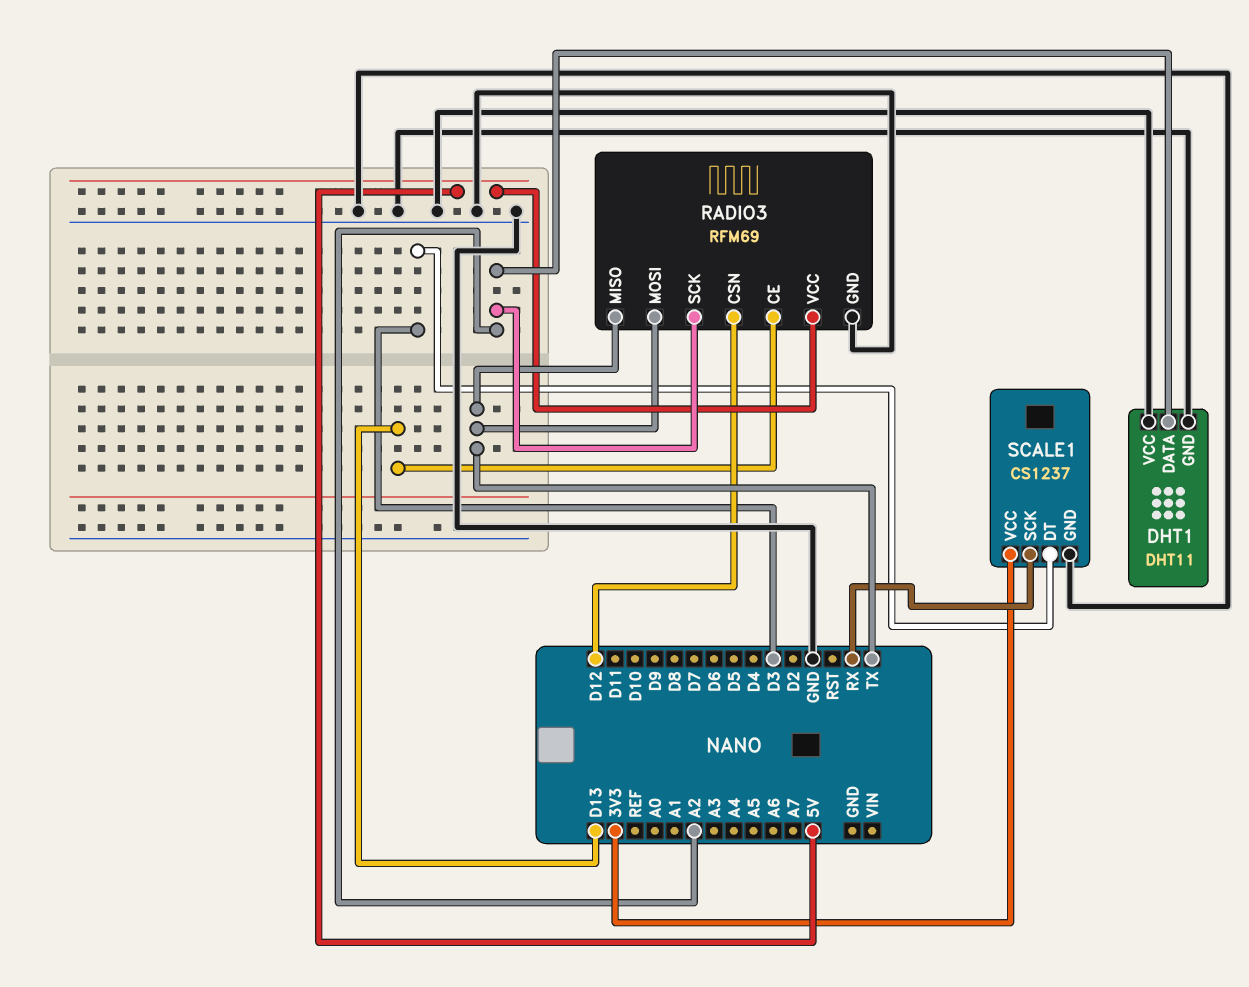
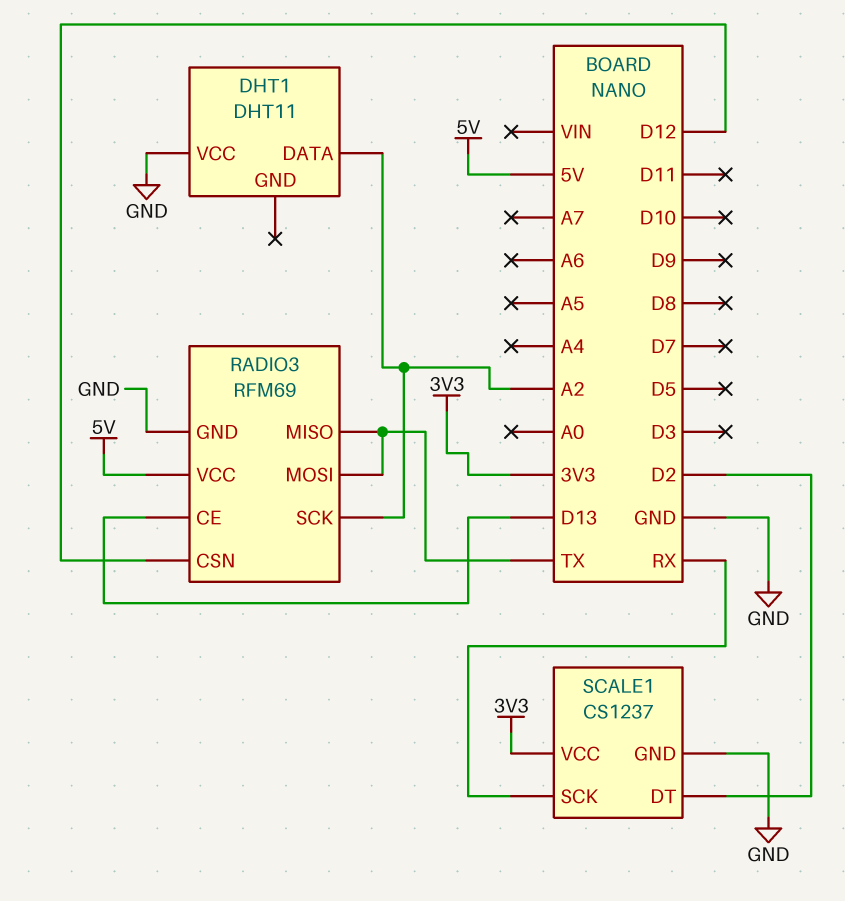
DHT1 pin GND: GND -> none
SCALE1 pin DT: D3 -> D2

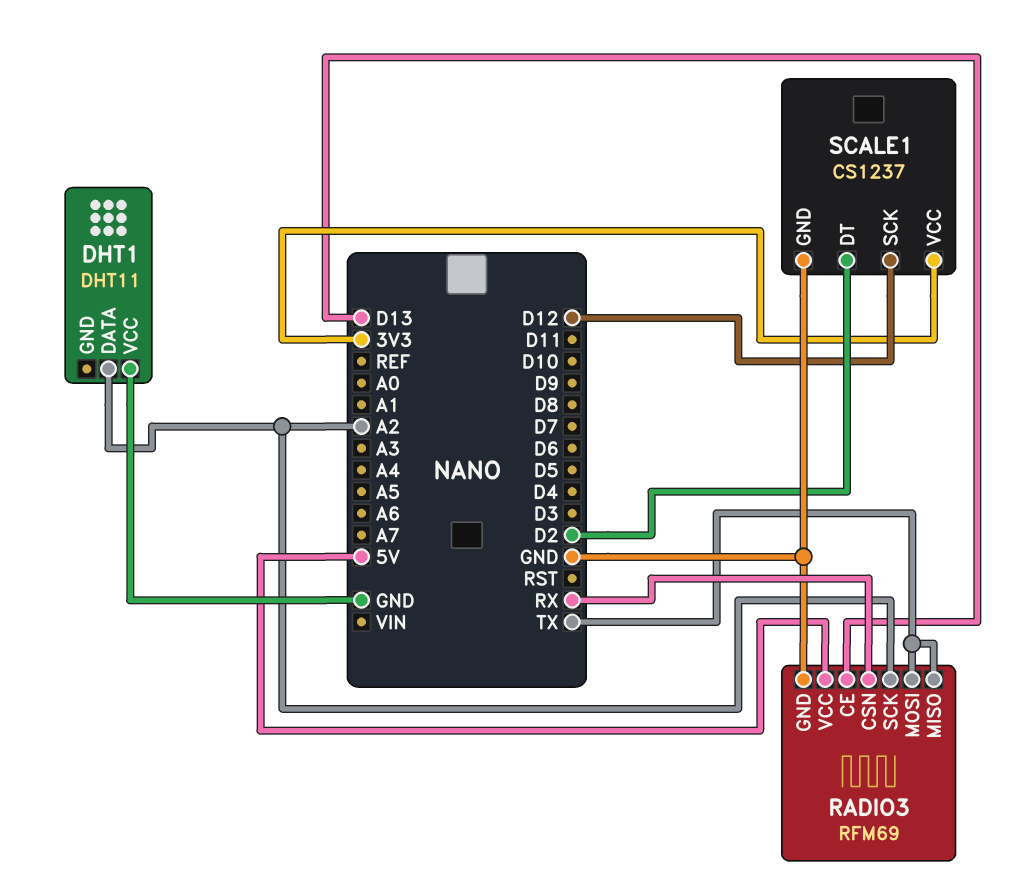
RADIO3 pin CSN: D12 -> RX
SCALE1 pin SCK: RX -> D12

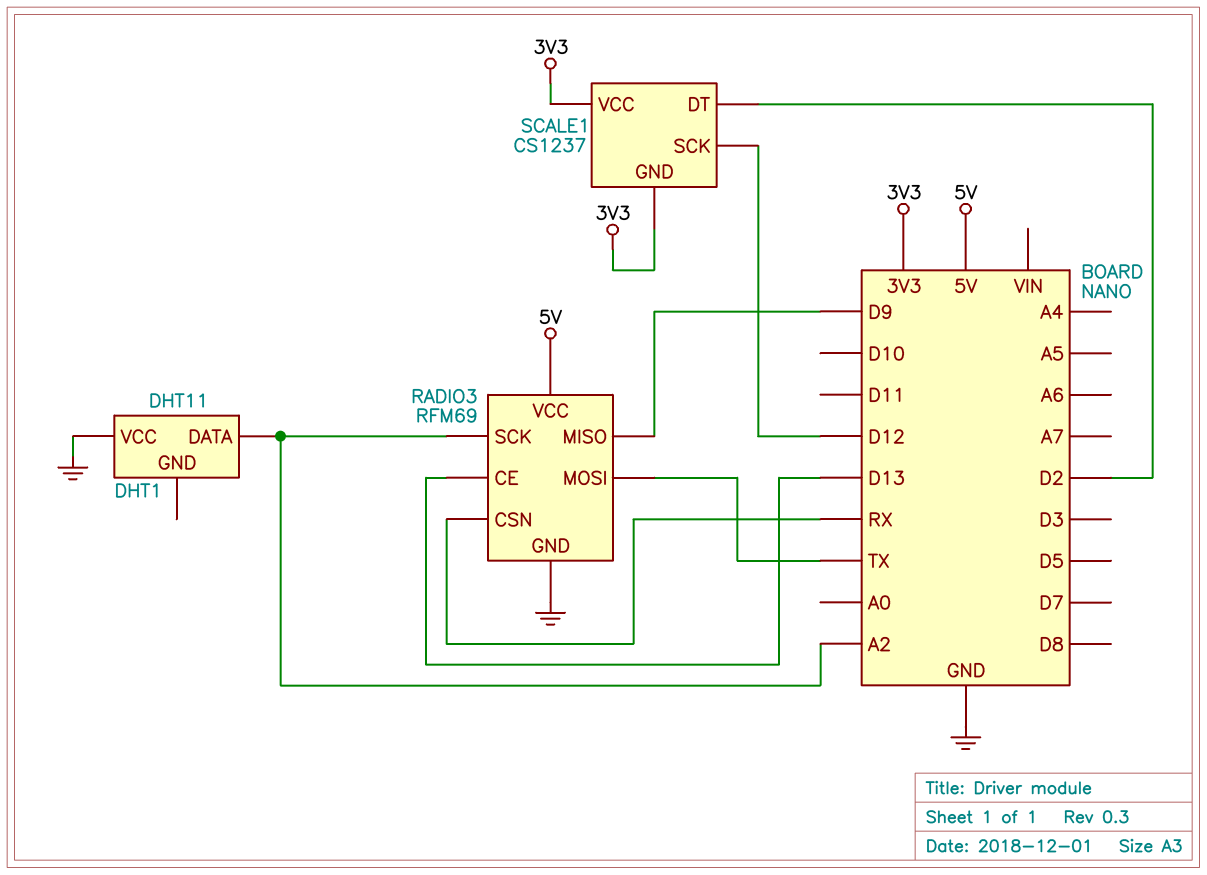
RADIO3 pin MISO: TX -> D9
SCALE1 pin GND: GND -> 3V3

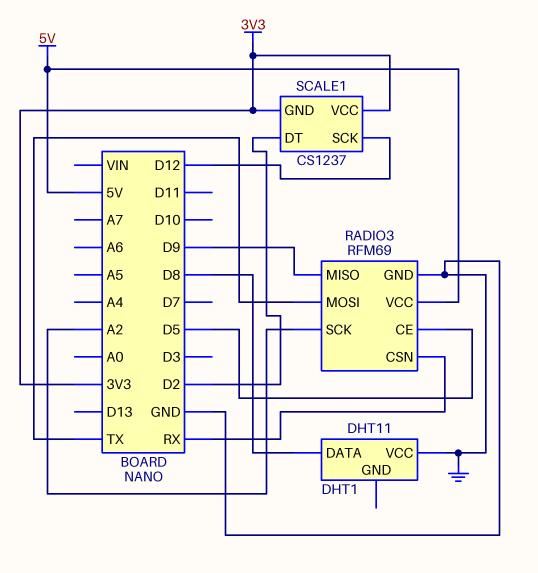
DHT1 pin DATA: A2 -> D8
RADIO3 pin CE: D13 -> D5

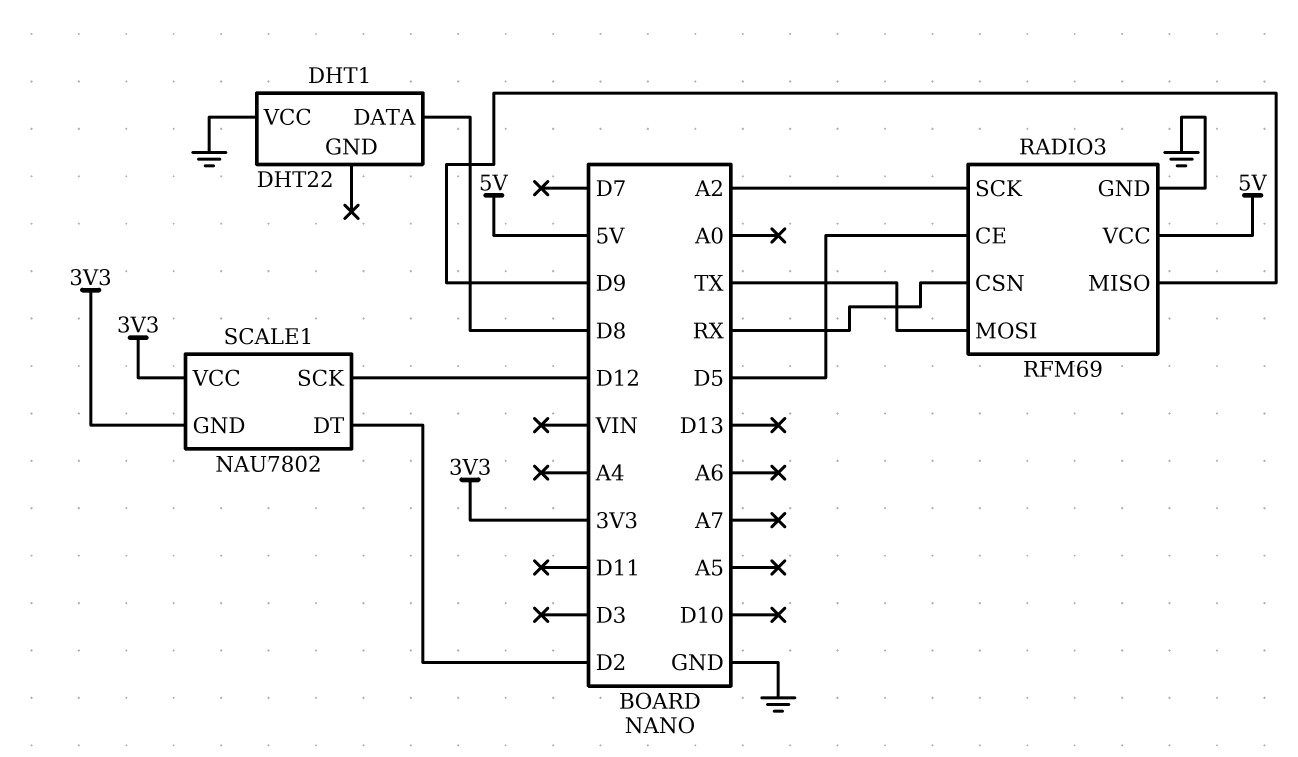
DHT1: DHT11 -> DHT22
SCALE1: CS1237 -> NAU7802

